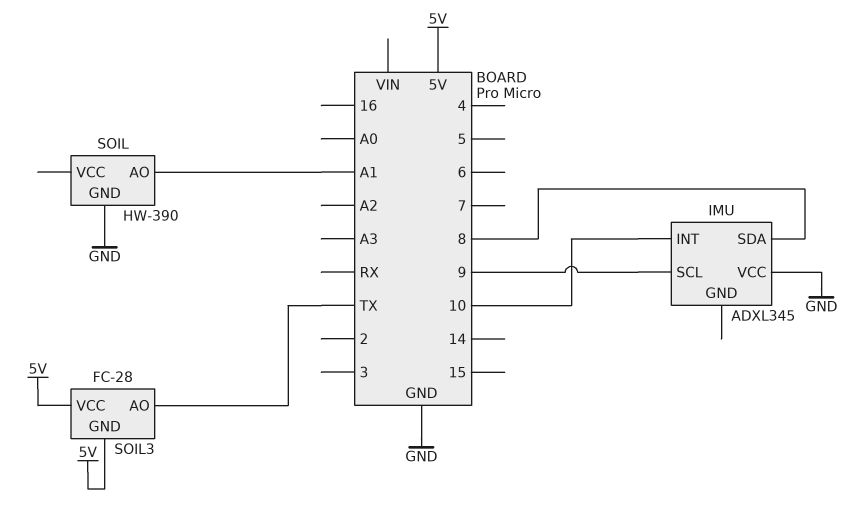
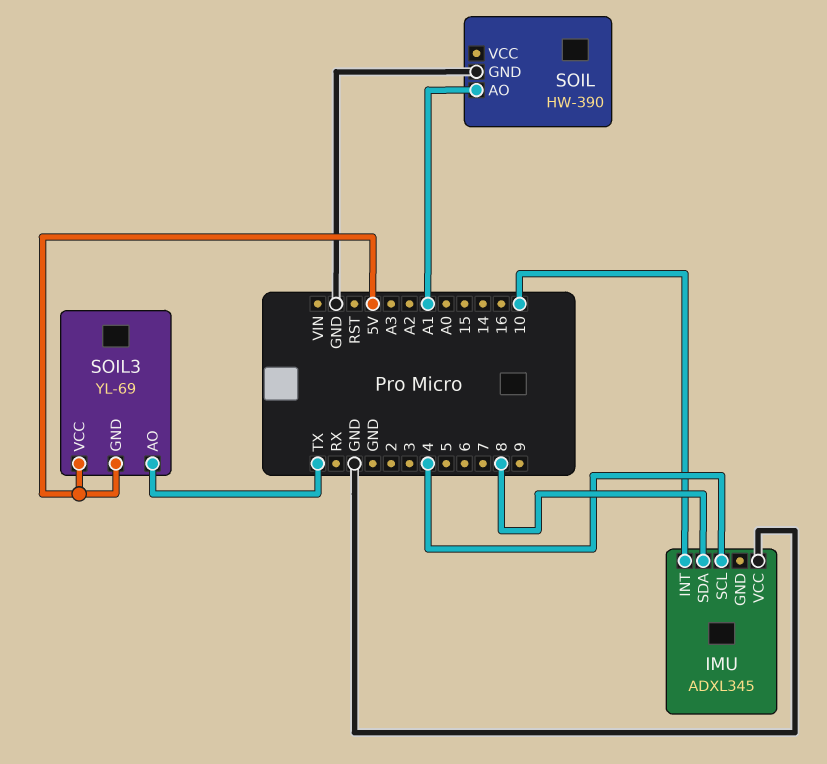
IMU pin SCL: 9 -> 4
SOIL3: FC-28 -> YL-69

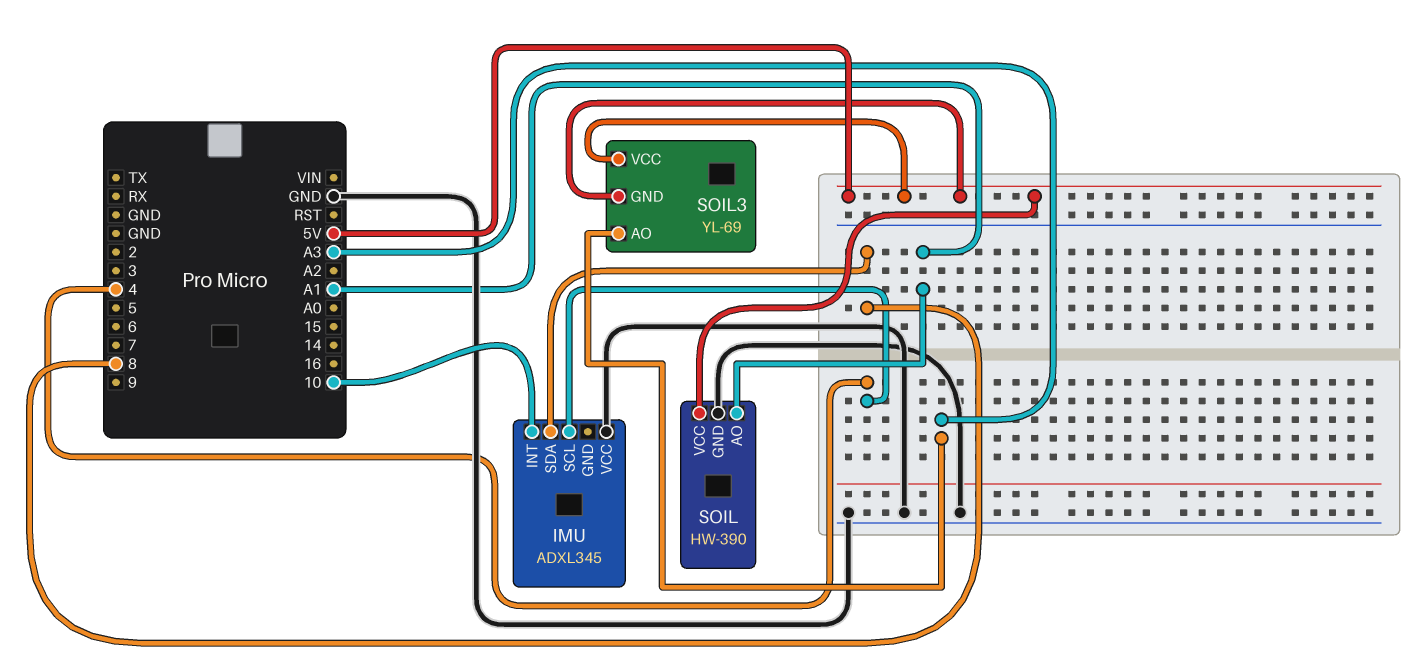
SOIL pin VCC: none -> 5V
SOIL3 pin AO: TX -> A3

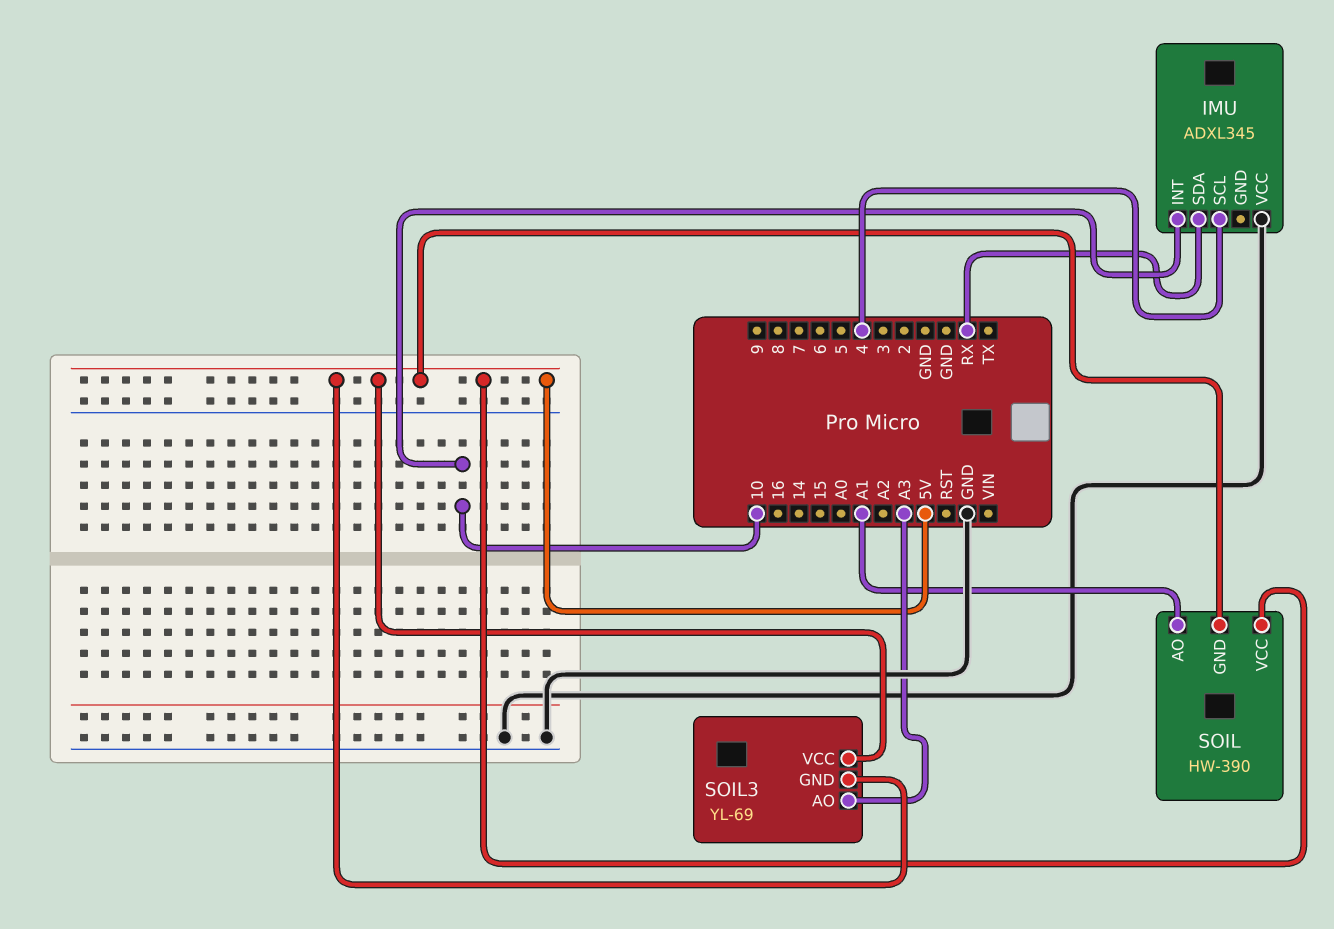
IMU pin SDA: 8 -> RX
SOIL pin GND: GND -> 5V

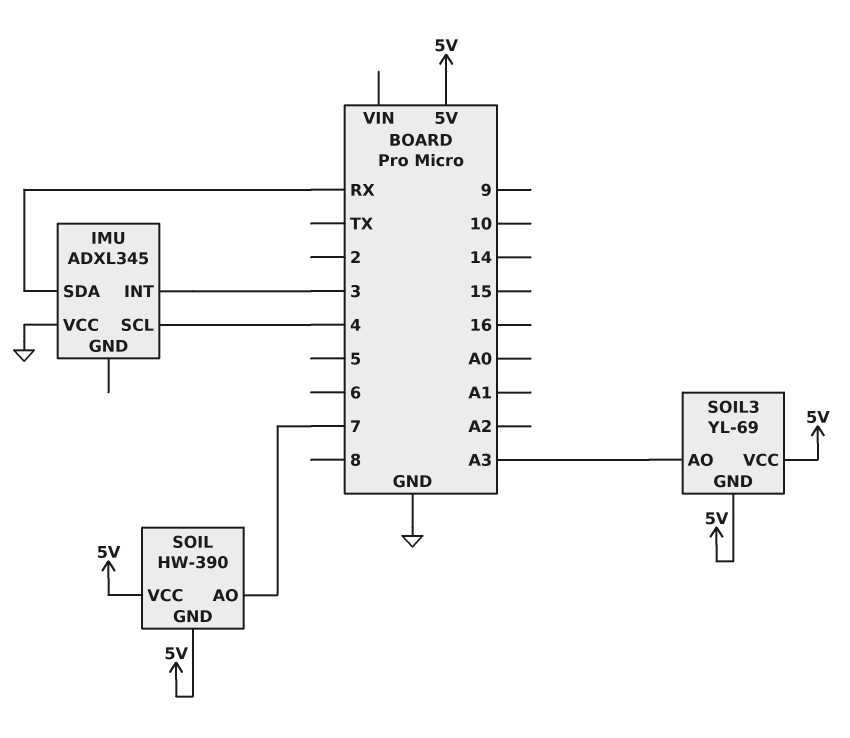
IMU pin INT: 10 -> 3
SOIL pin AO: A1 -> 7

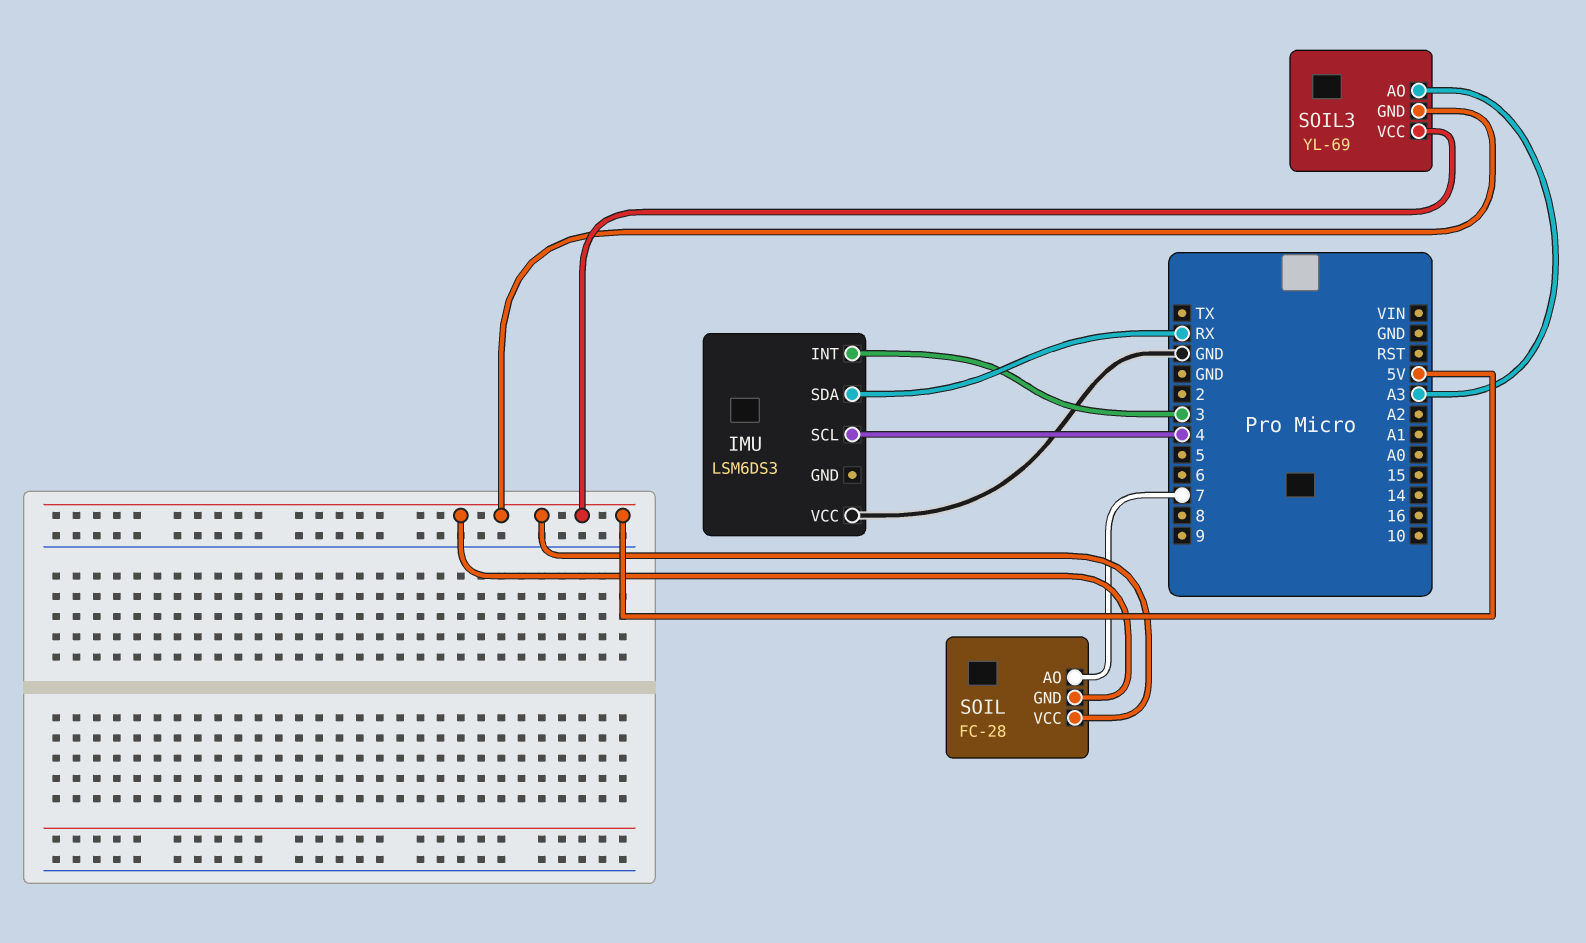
IMU: ADXL345 -> LSM6DS3
SOIL: HW-390 -> FC-28

